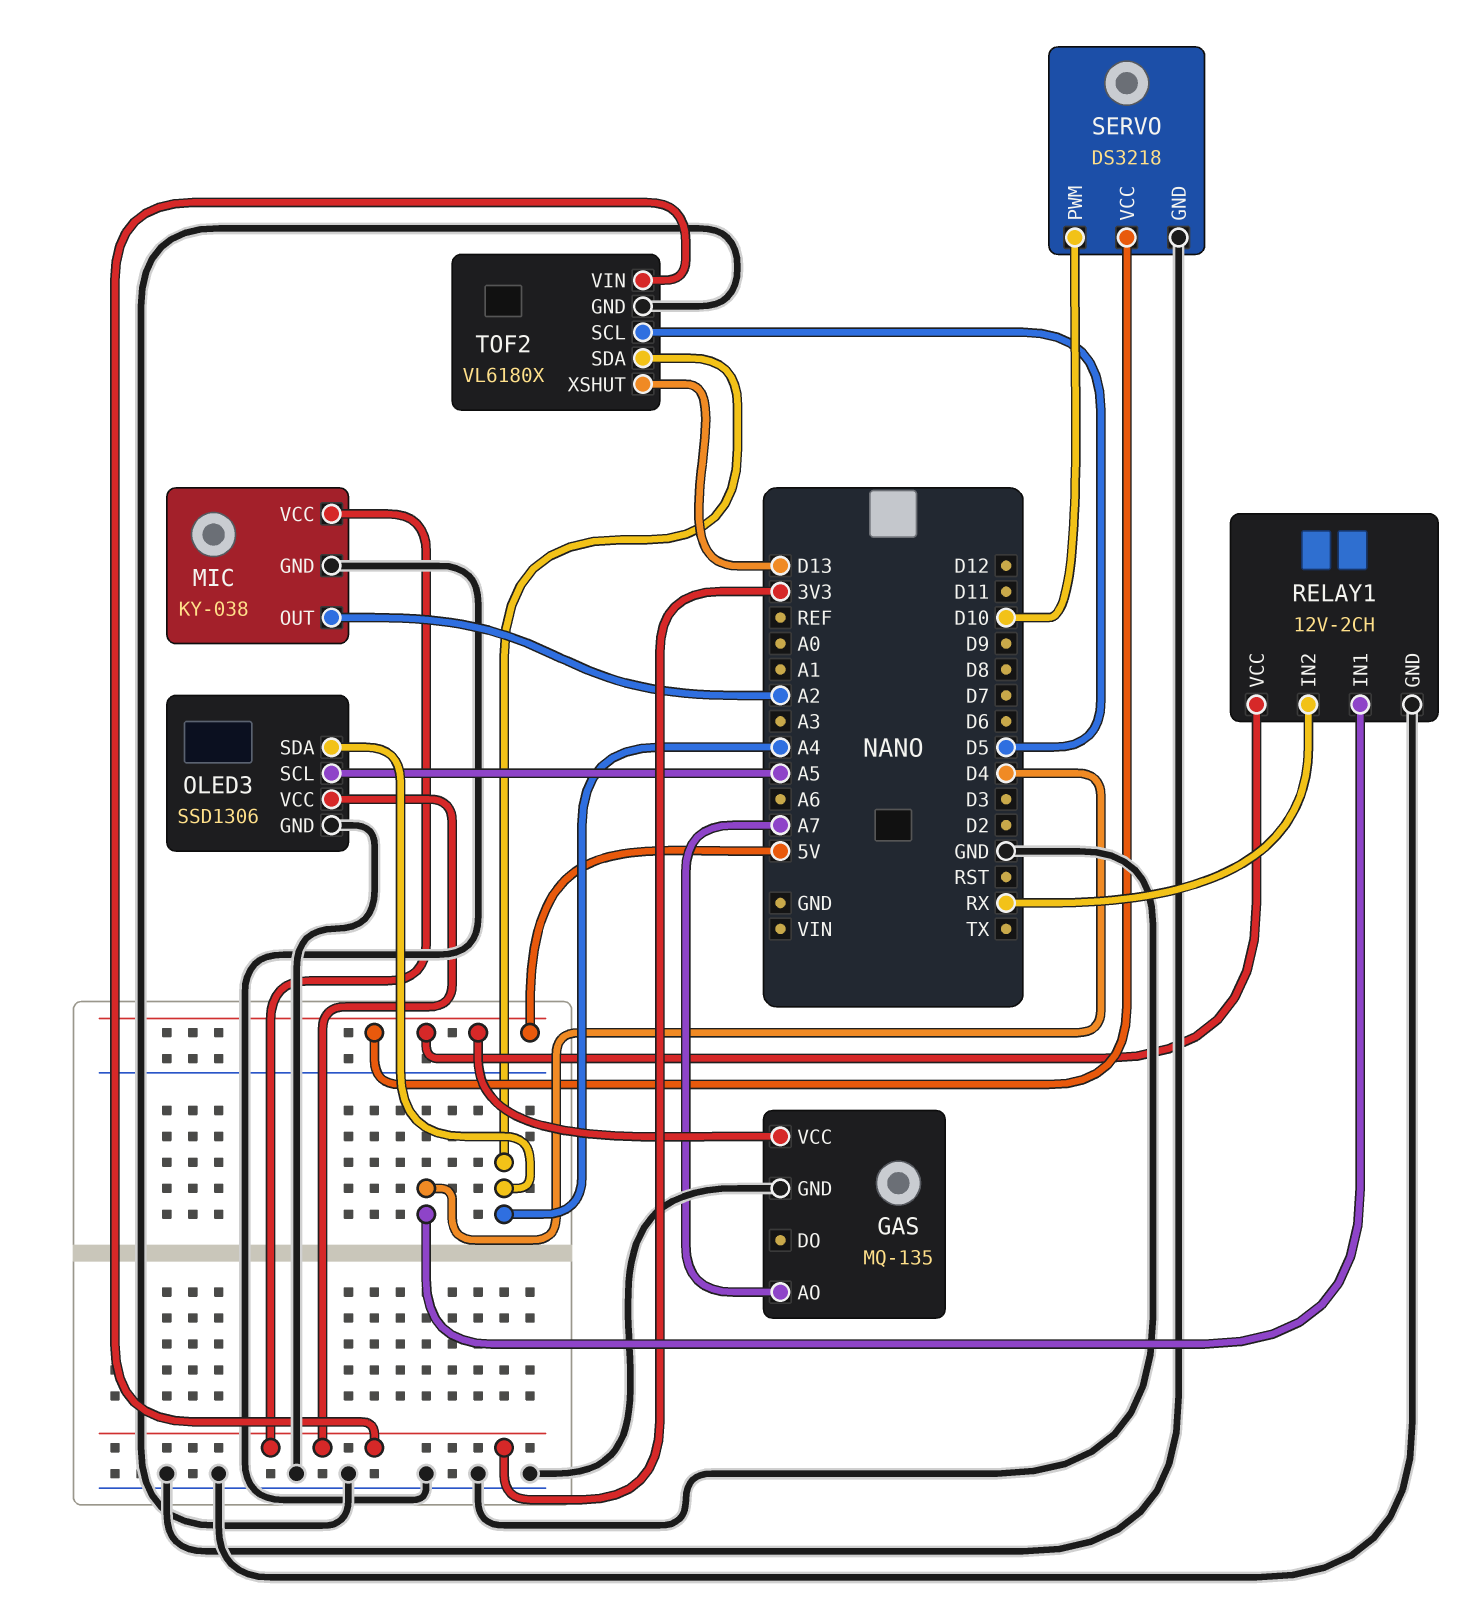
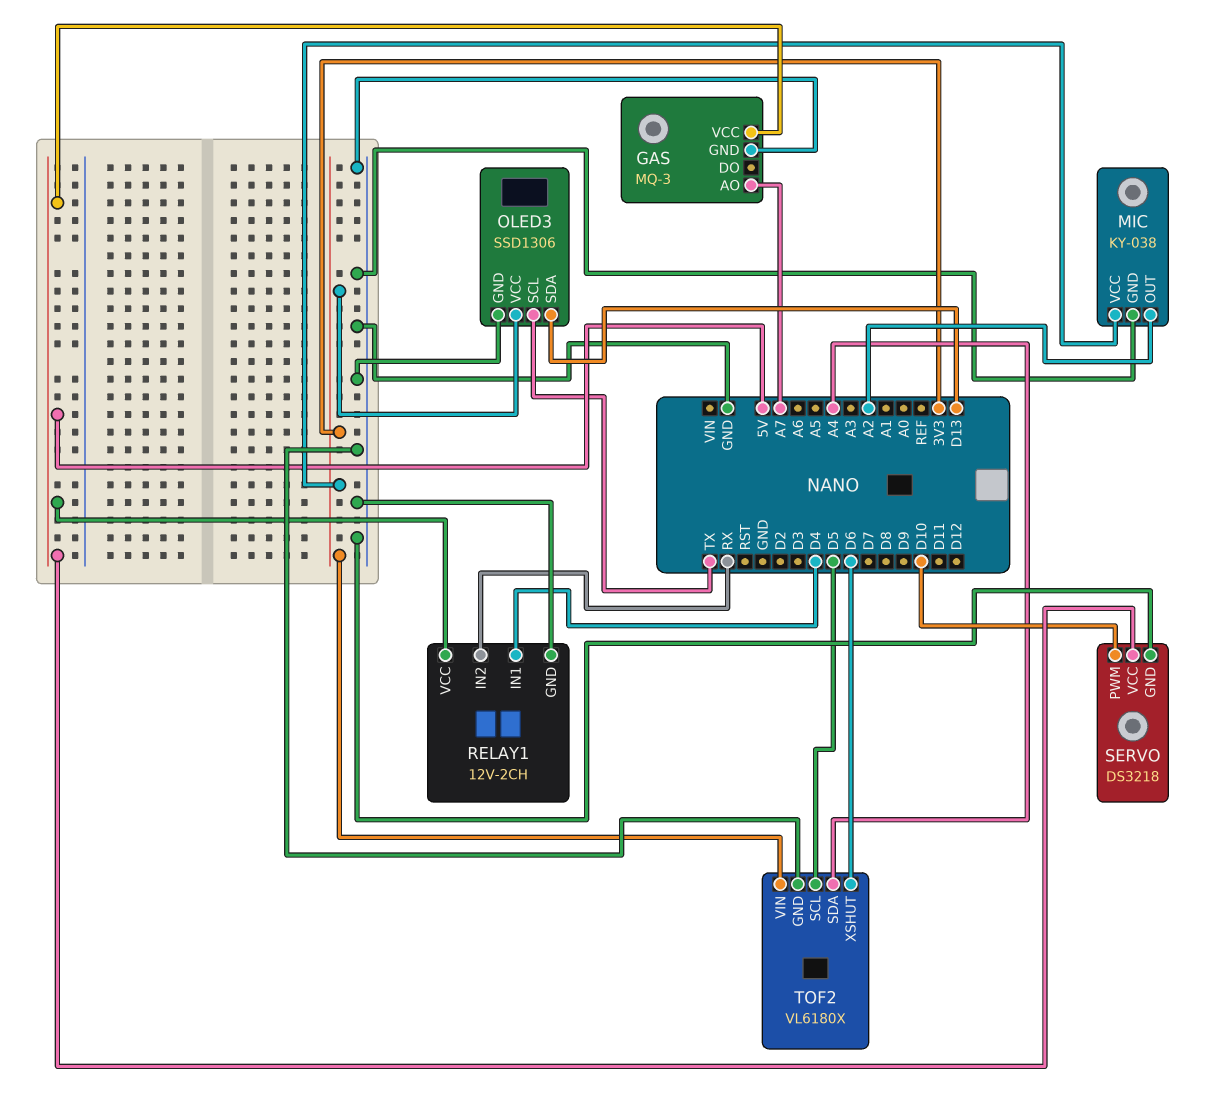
GAS: MQ-135 -> MQ-3
OLED3 pin SCL: A5 -> TX
OLED3 pin SDA: A4 -> D13
TOF2 pin XSHUT: D13 -> D6

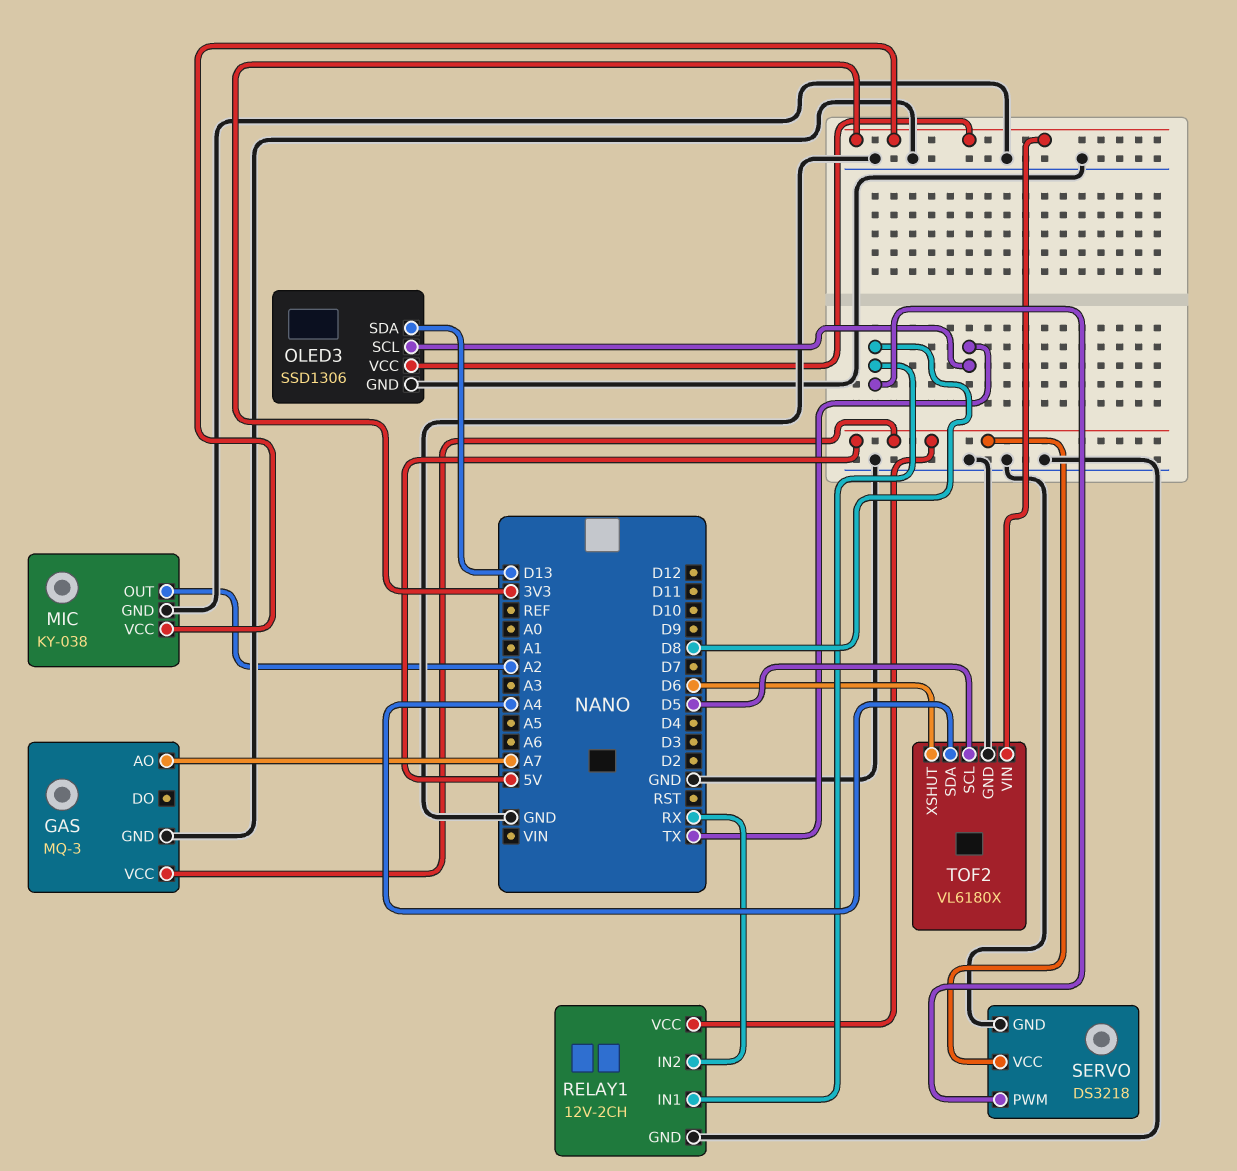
RELAY1 pin IN1: D4 -> D8
SERVO pin PWM: D10 -> D8

